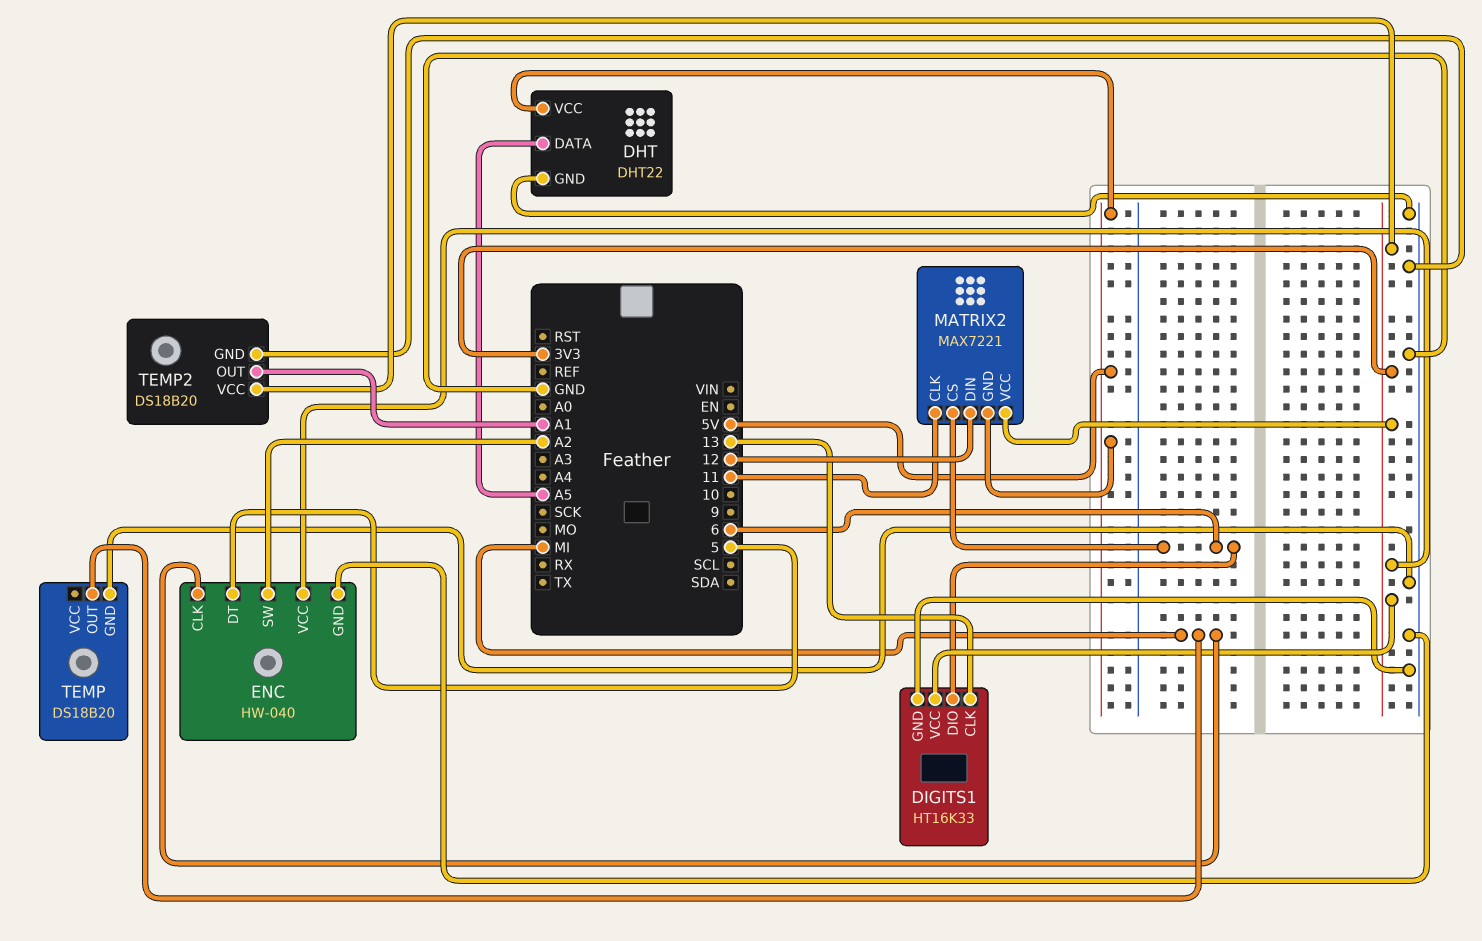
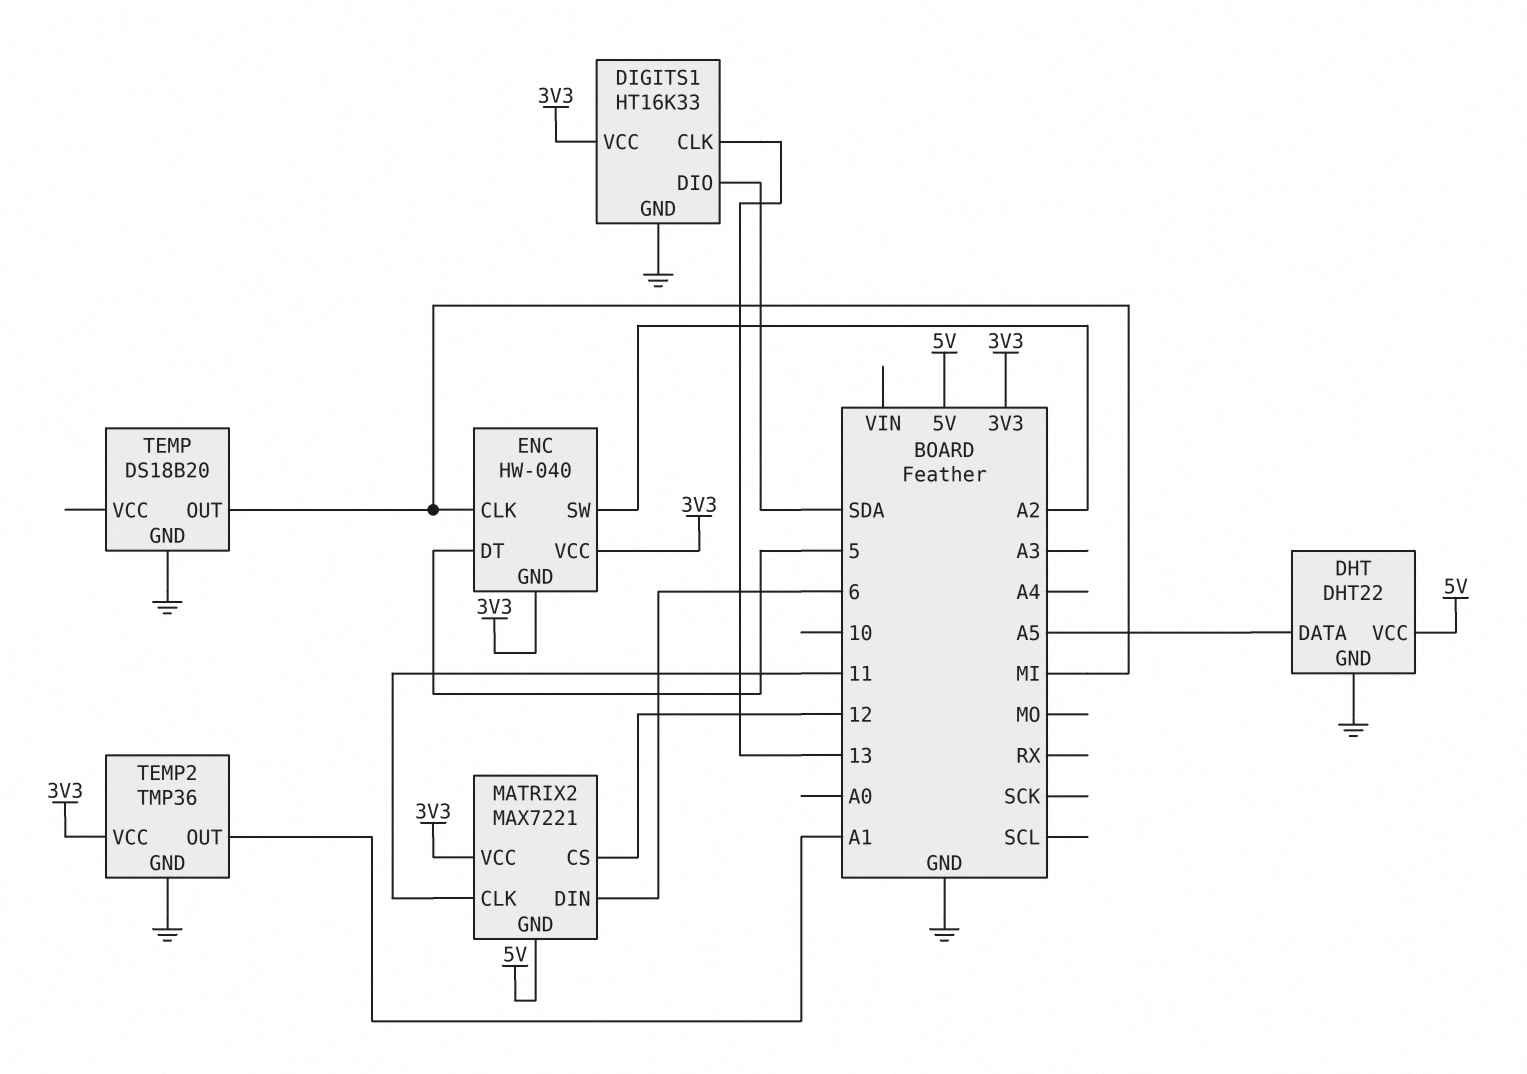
DIGITS1 pin DIO: 6 -> SDA
ENC pin GND: GND -> 3V3
MATRIX2 pin CS: 6 -> 12
MATRIX2 pin DIN: 12 -> 6
TEMP2: DS18B20 -> TMP36

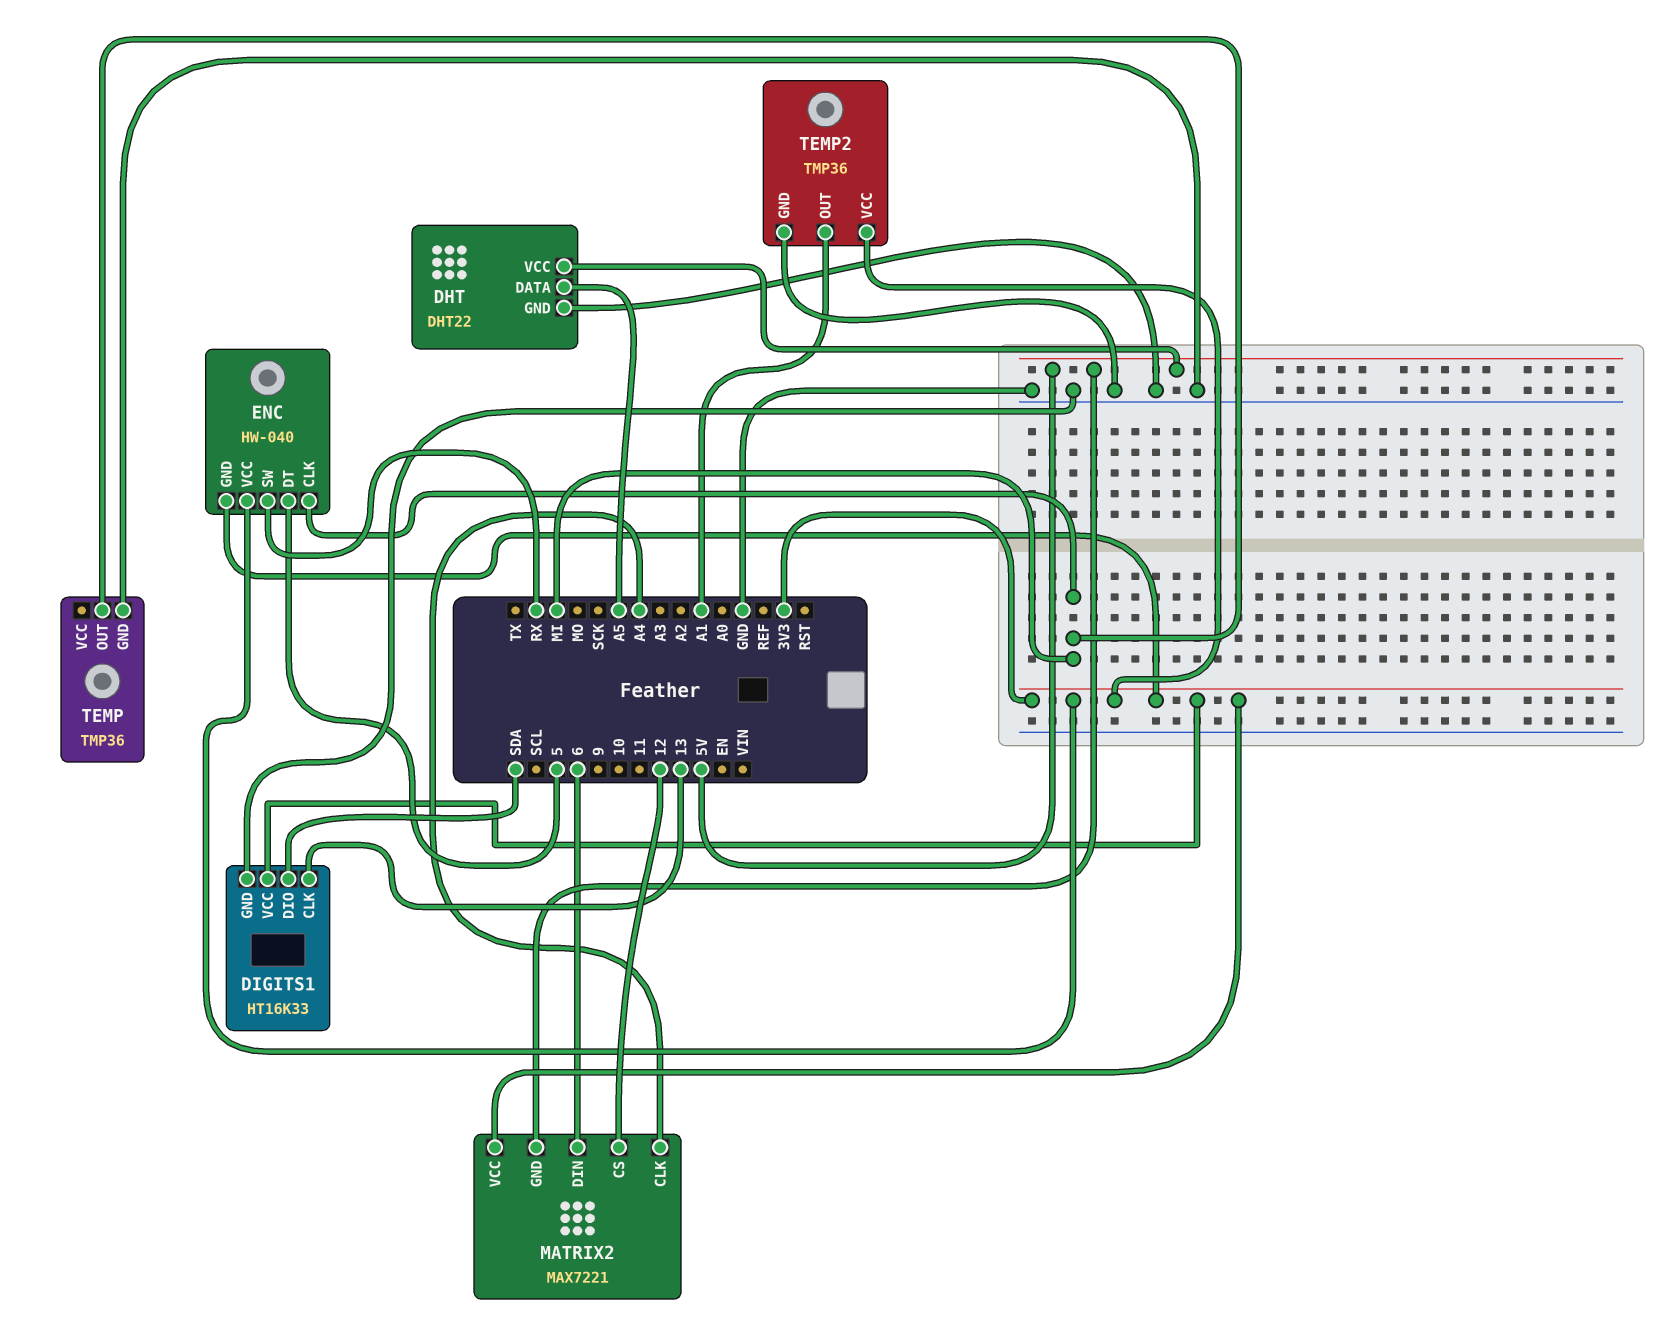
ENC pin SW: A2 -> RX
MATRIX2 pin CLK: 11 -> A4
TEMP: DS18B20 -> TMP36

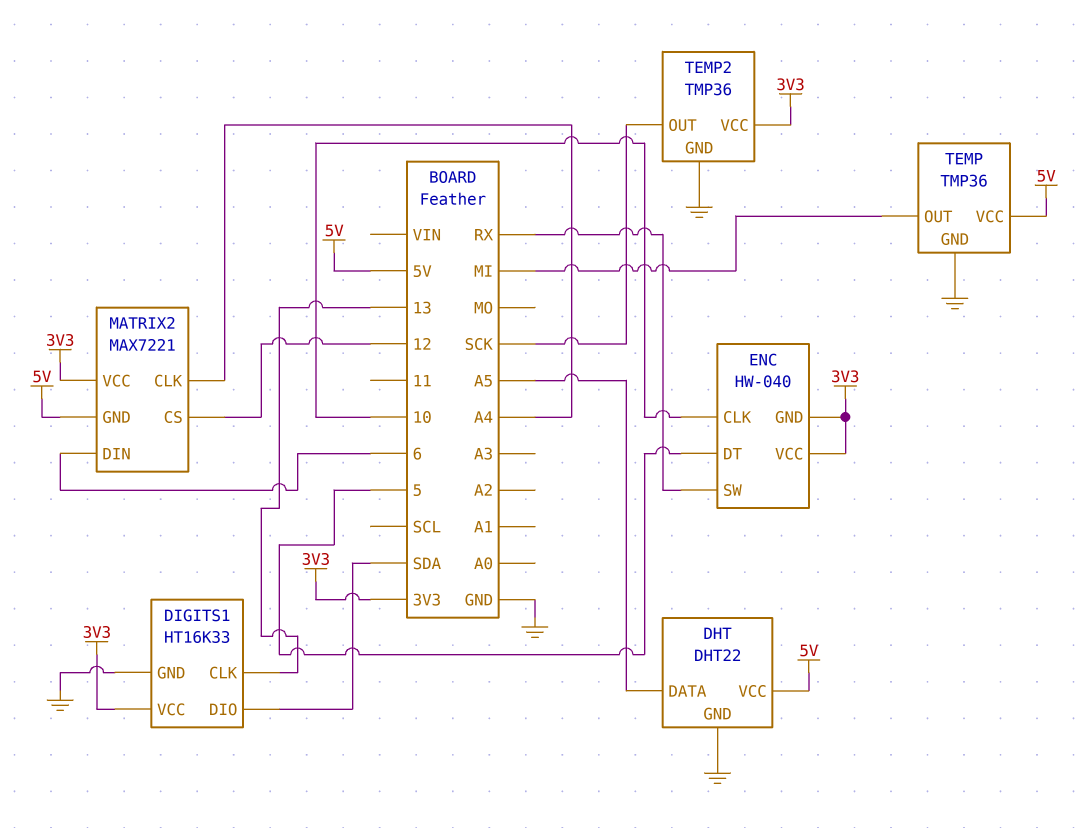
ENC pin CLK: MI -> 10
TEMP pin VCC: none -> 5V
TEMP2 pin OUT: A1 -> SCK

